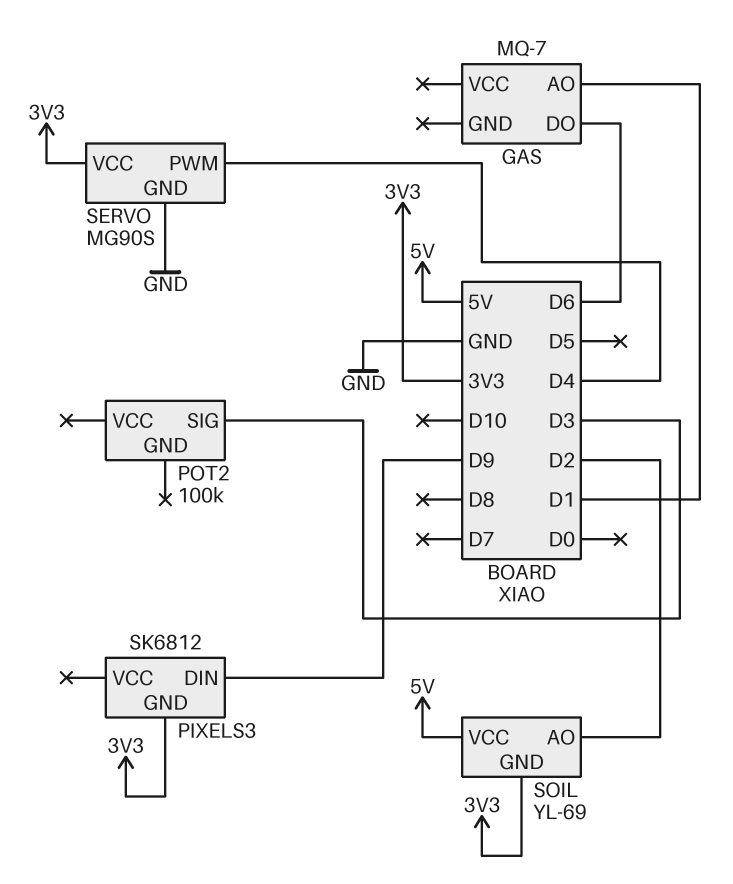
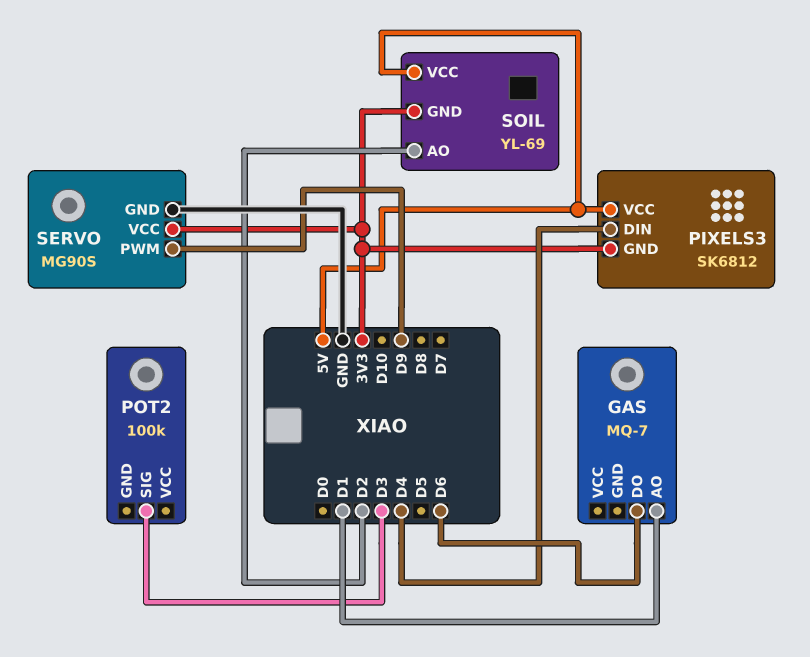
PIXELS3 pin DIN: D9 -> D4
PIXELS3 pin VCC: none -> 5V
SERVO pin PWM: D4 -> D9

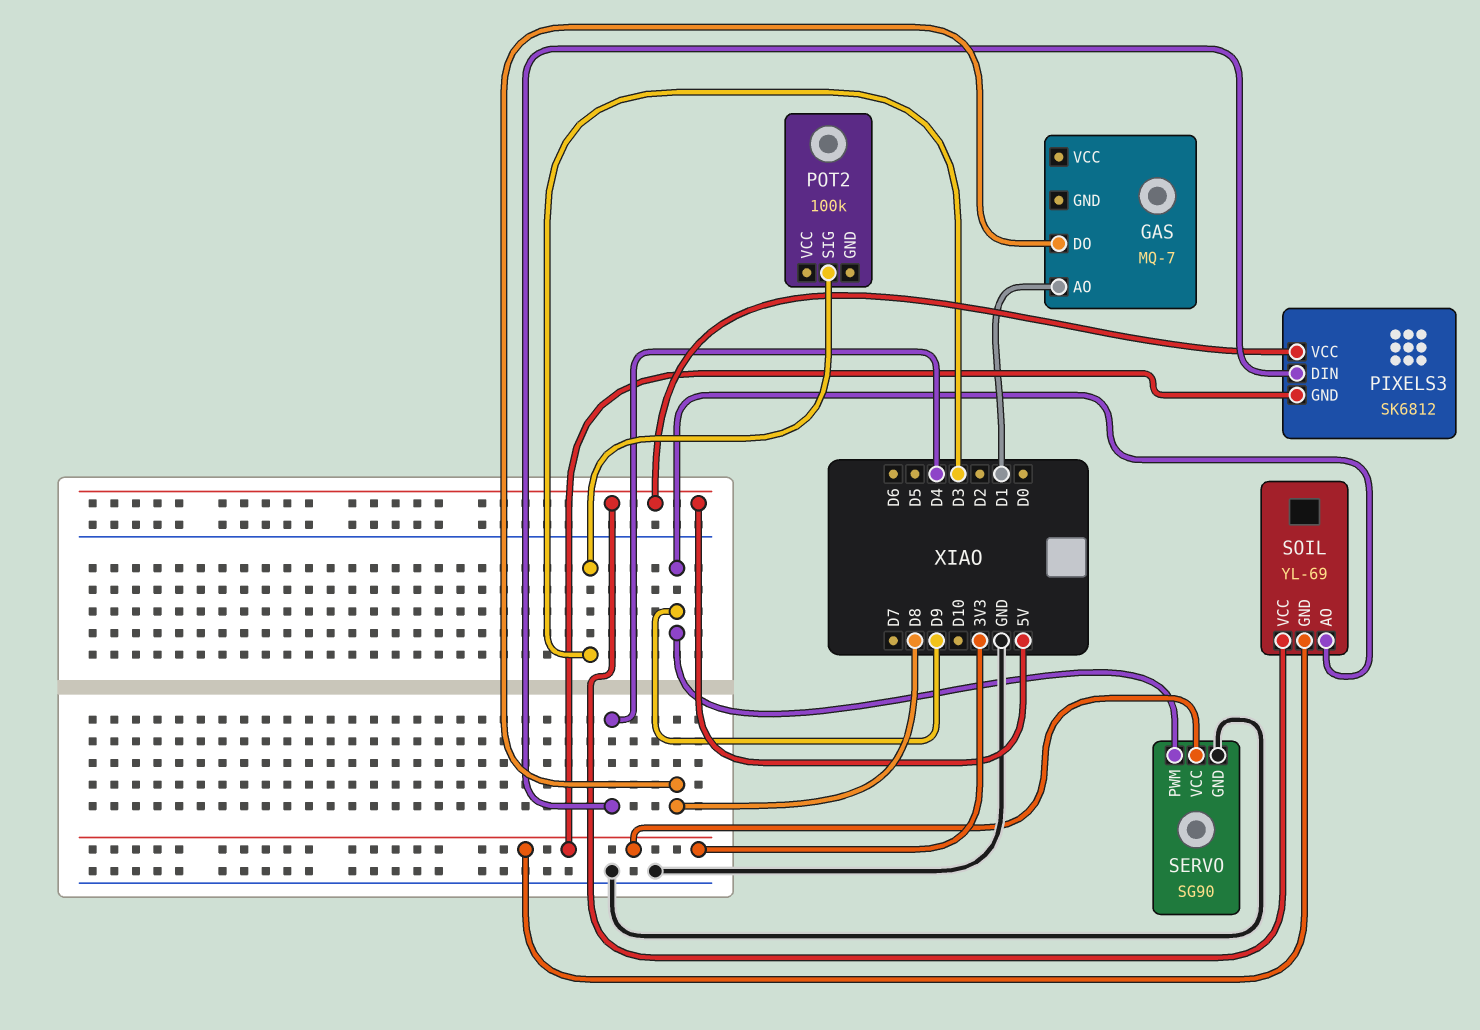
GAS pin DO: D6 -> D8
SERVO: MG90S -> SG90
SOIL pin AO: D2 -> D9

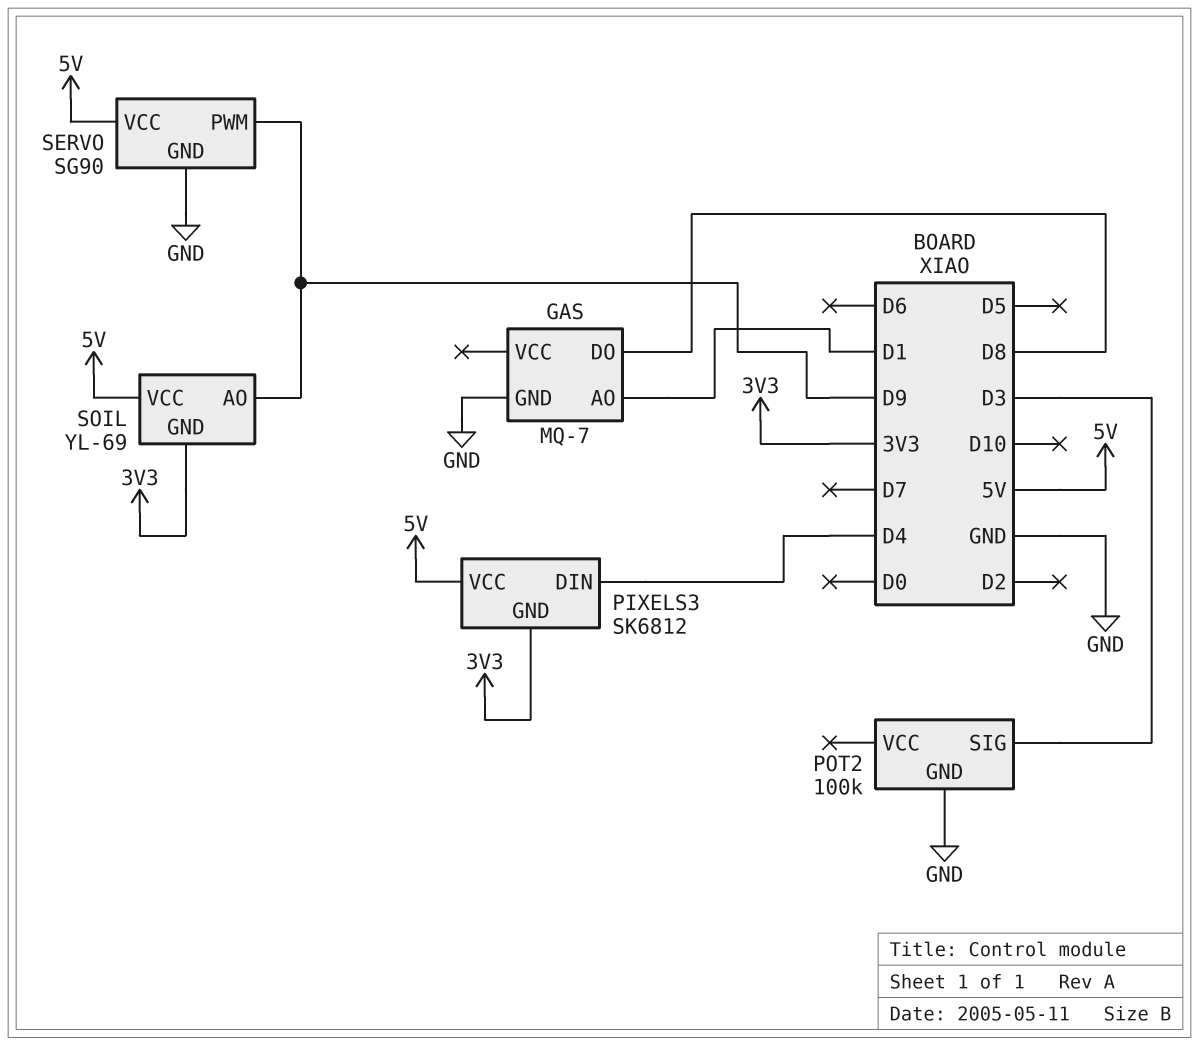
GAS pin GND: none -> GND
POT2 pin GND: none -> GND
SERVO pin VCC: 3V3 -> 5V

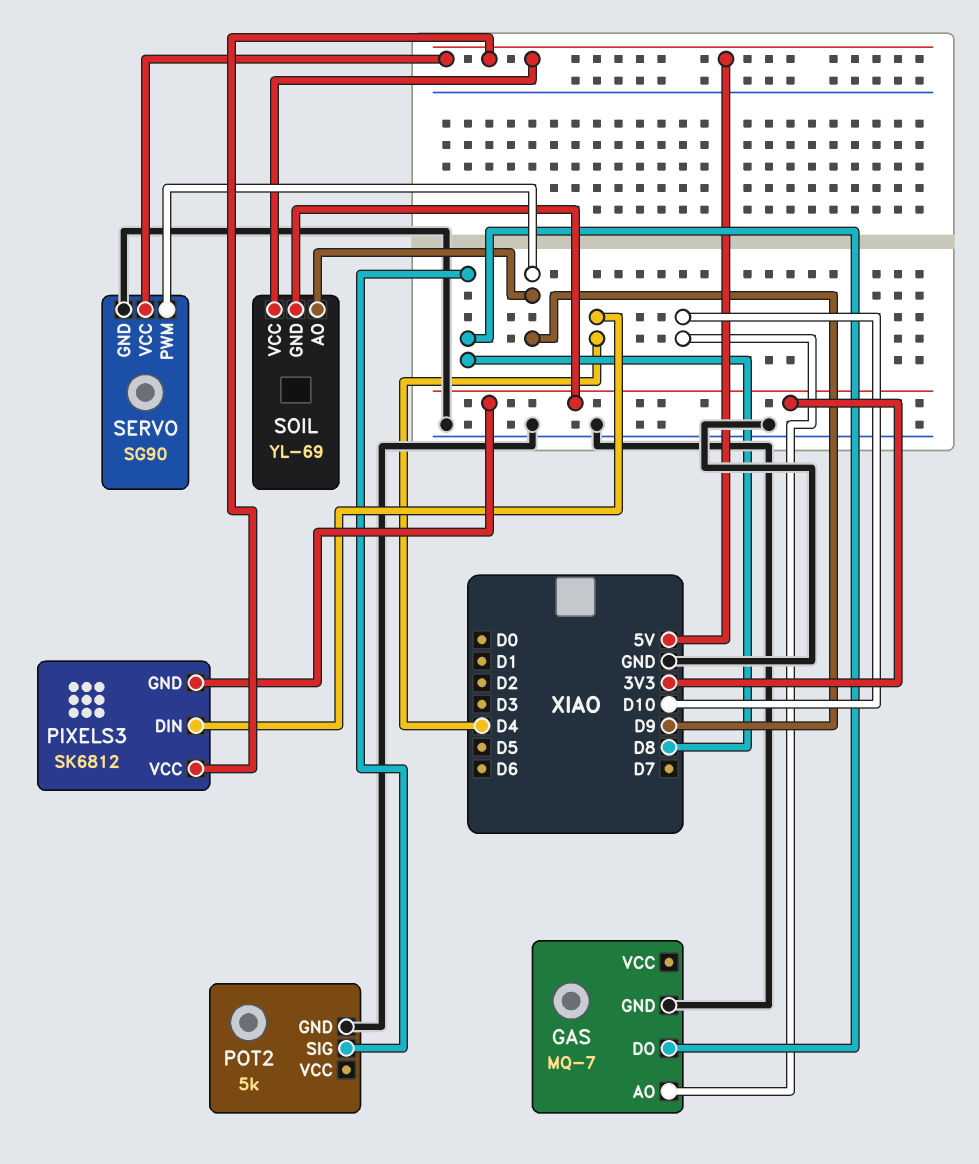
GAS pin AO: D1 -> D10
POT2: 100k -> 5k
POT2 pin SIG: D3 -> D8

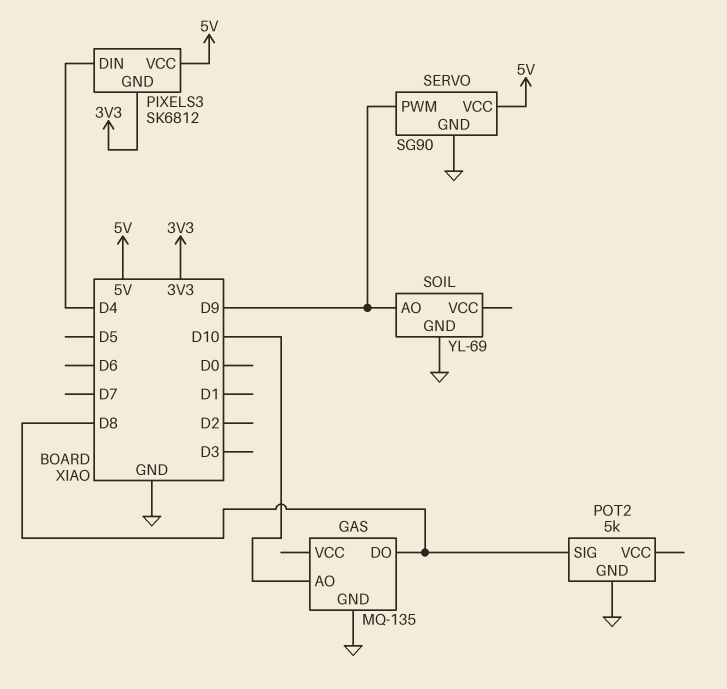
GAS: MQ-7 -> MQ-135
SOIL pin GND: 3V3 -> GND
SOIL pin VCC: 5V -> none

